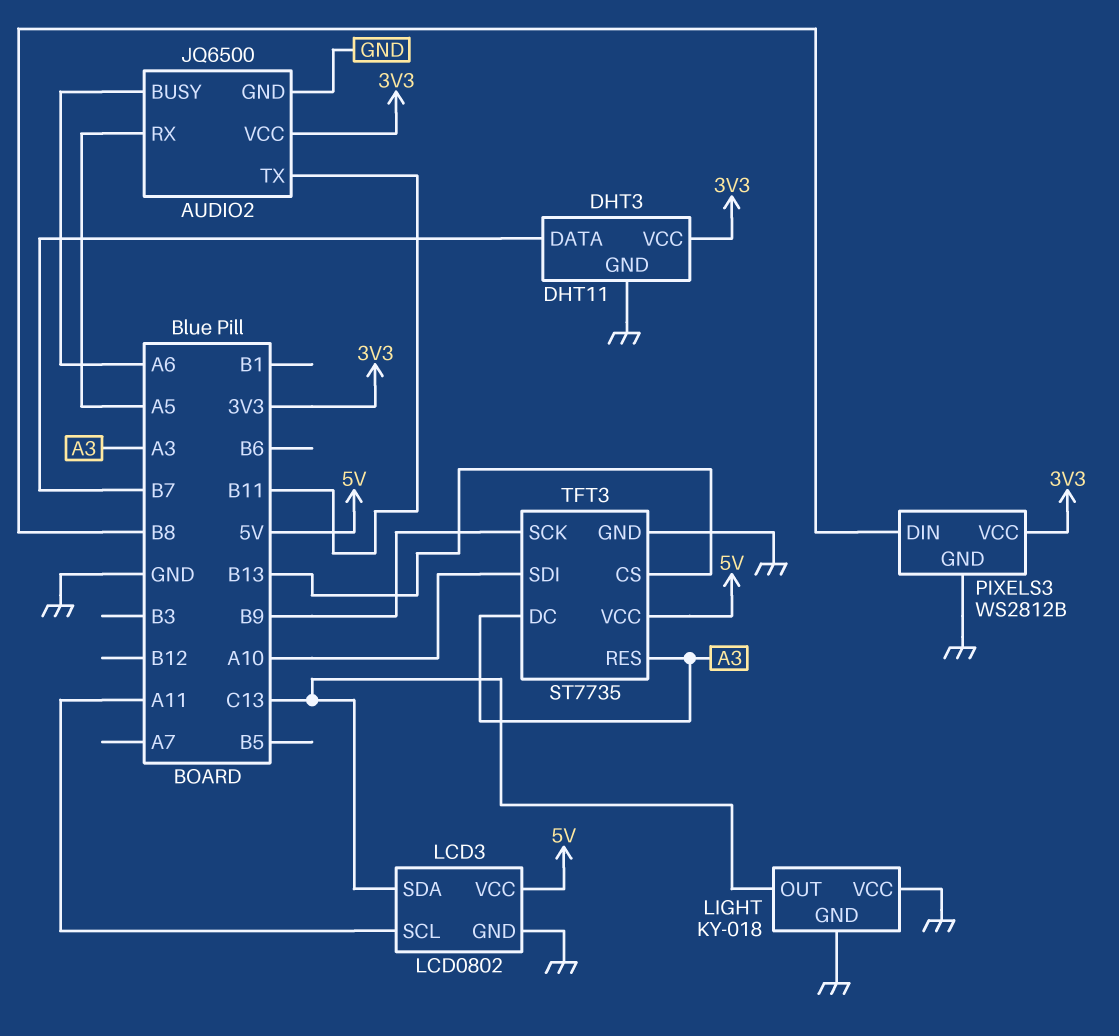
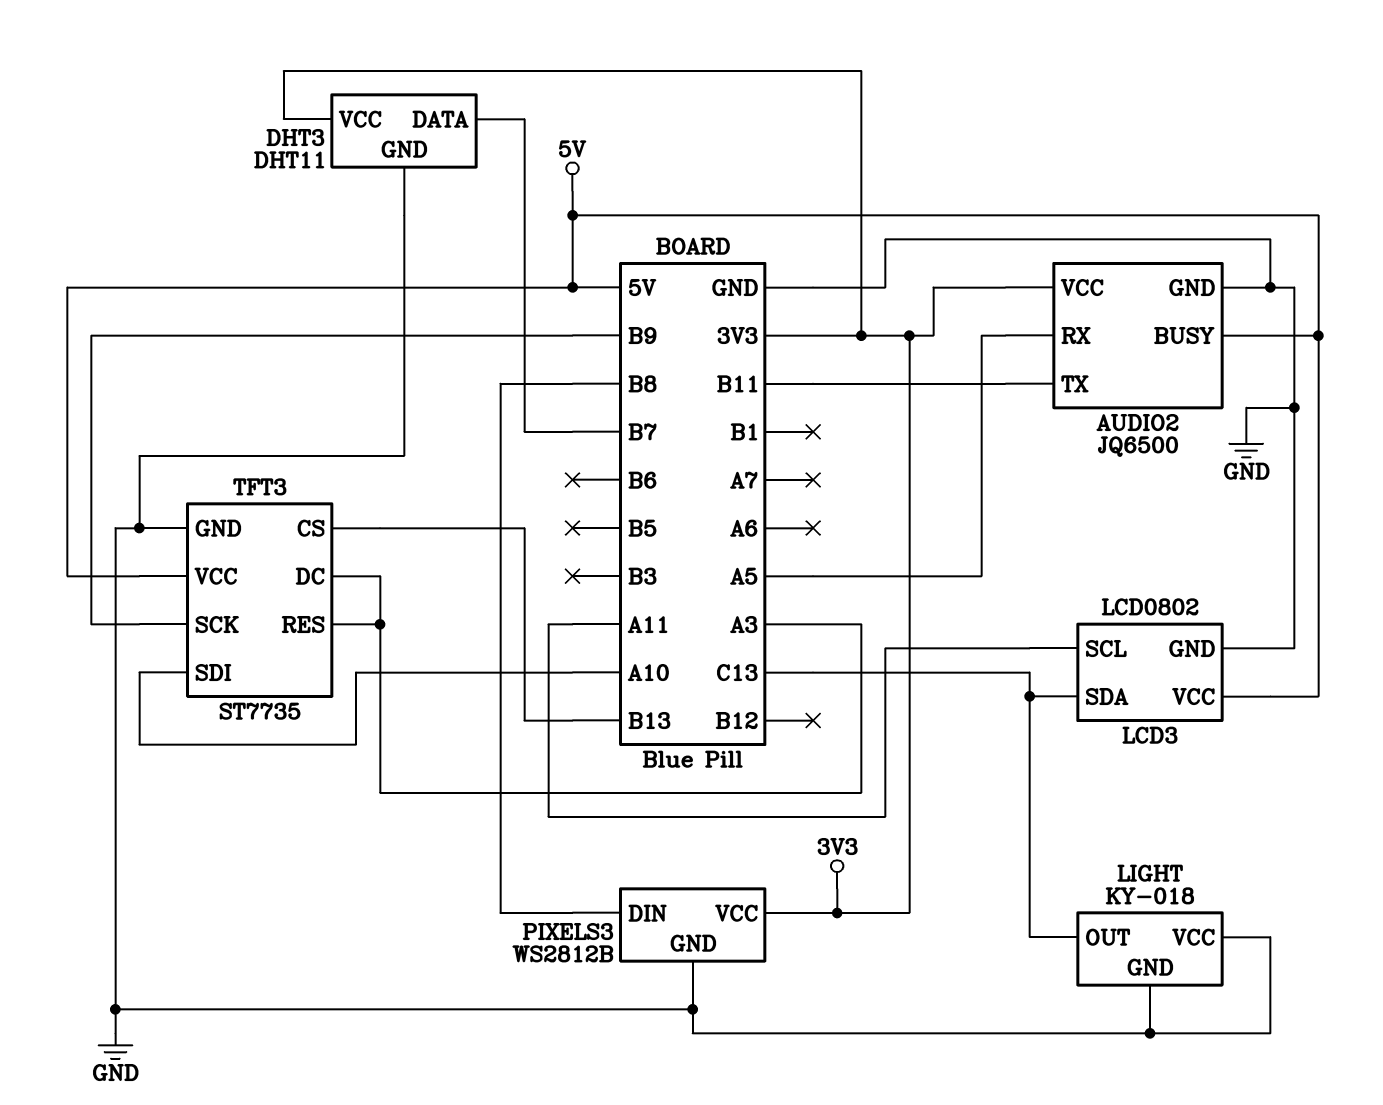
AUDIO2 pin BUSY: A6 -> 5V

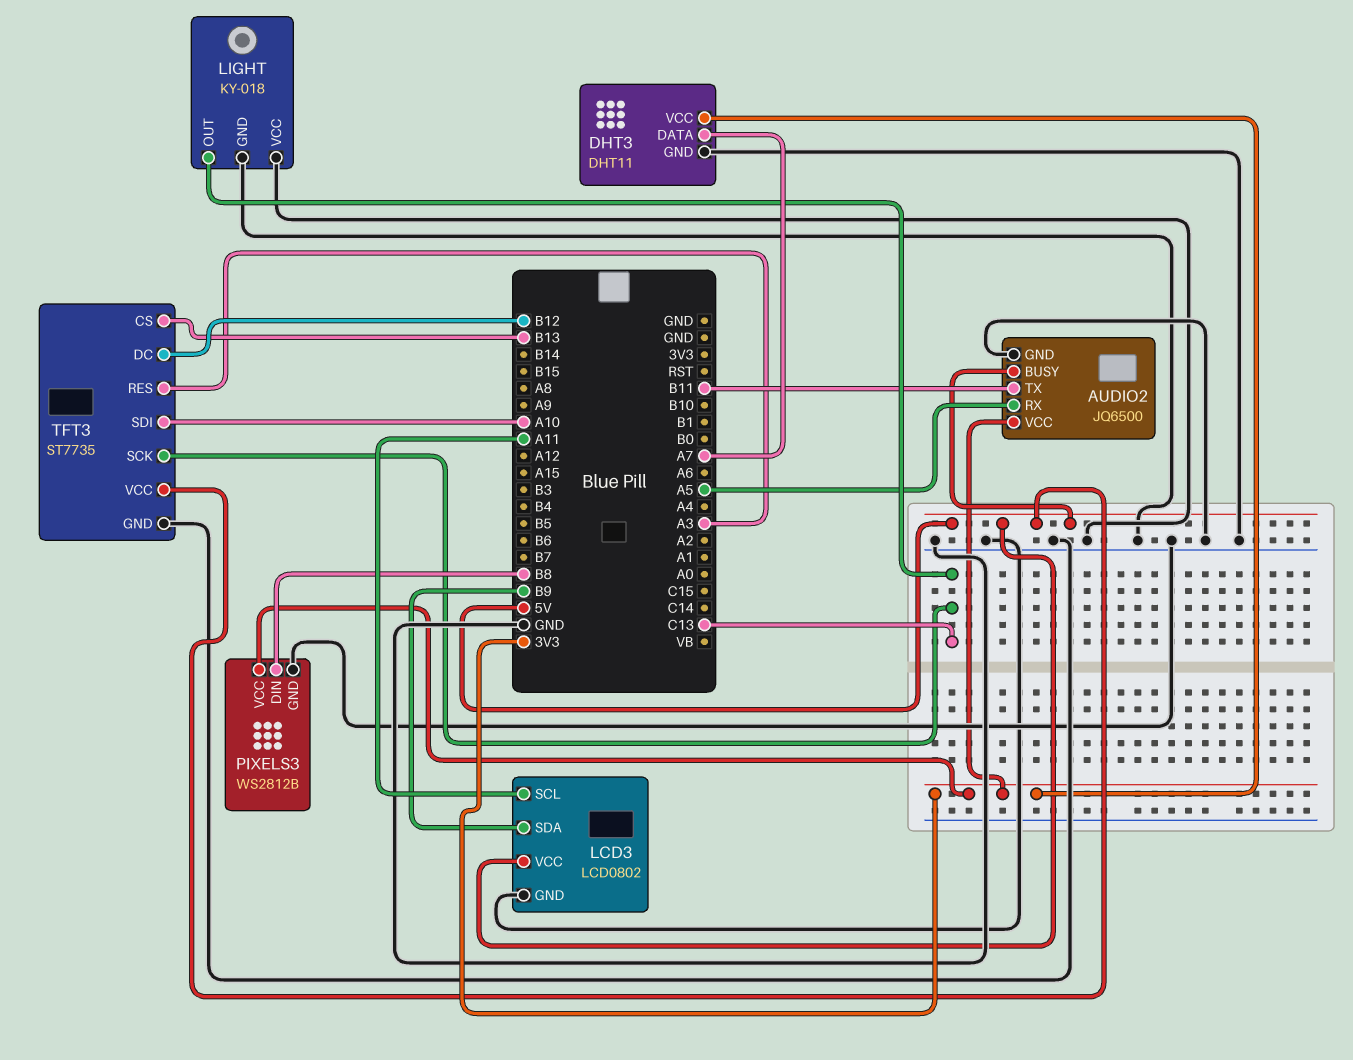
DHT3 pin DATA: B7 -> A7
LCD3 pin SDA: C13 -> B9
TFT3 pin DC: A3 -> B12
TFT3 pin SCK: B9 -> C13

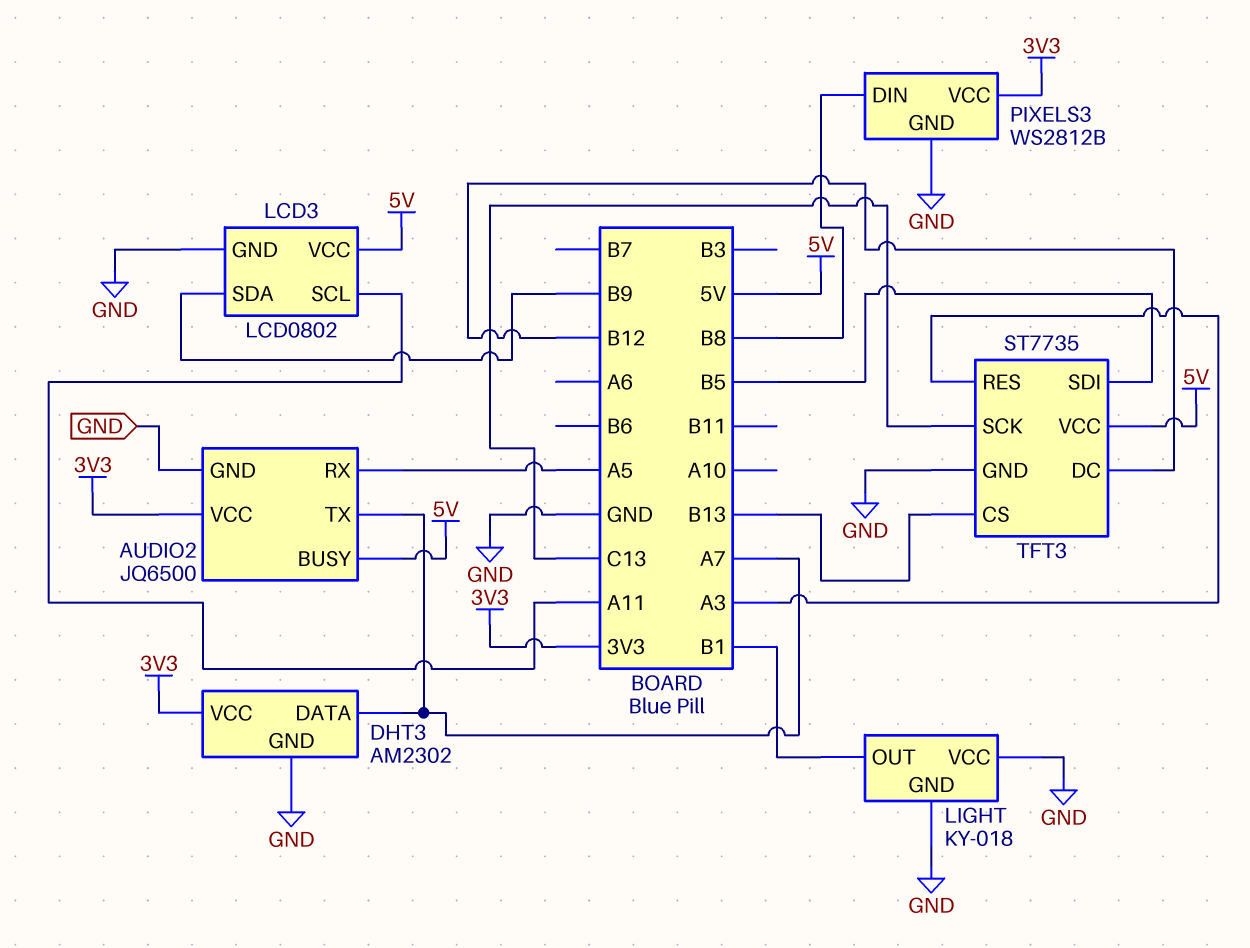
AUDIO2 pin TX: B11 -> A7
DHT3: DHT11 -> AM2302
LIGHT pin OUT: C13 -> B1
TFT3 pin SDI: A10 -> B5

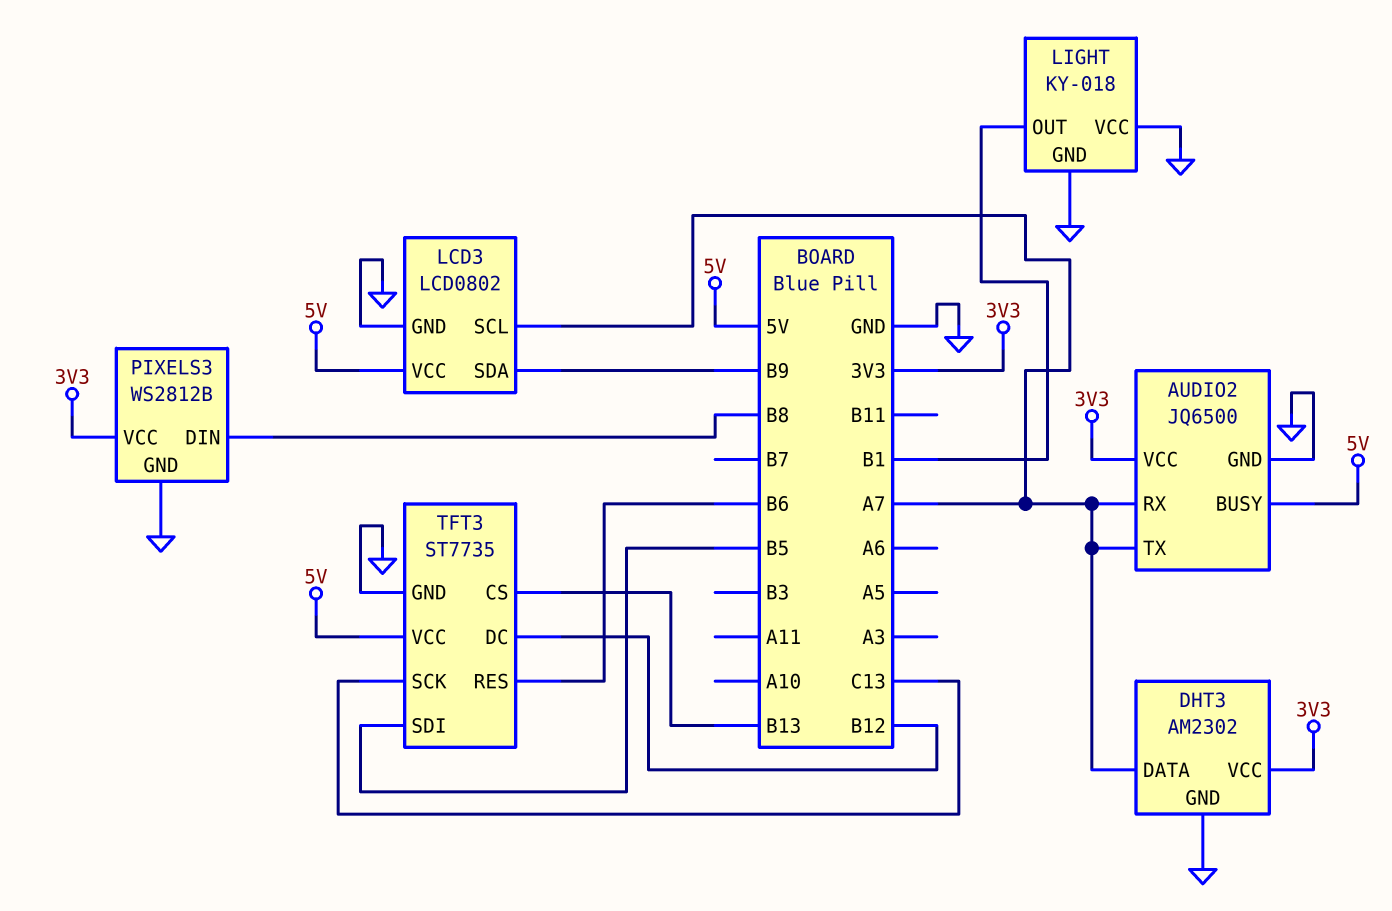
AUDIO2 pin RX: A5 -> A7
LCD3 pin SCL: A11 -> A7
TFT3 pin RES: A3 -> B6

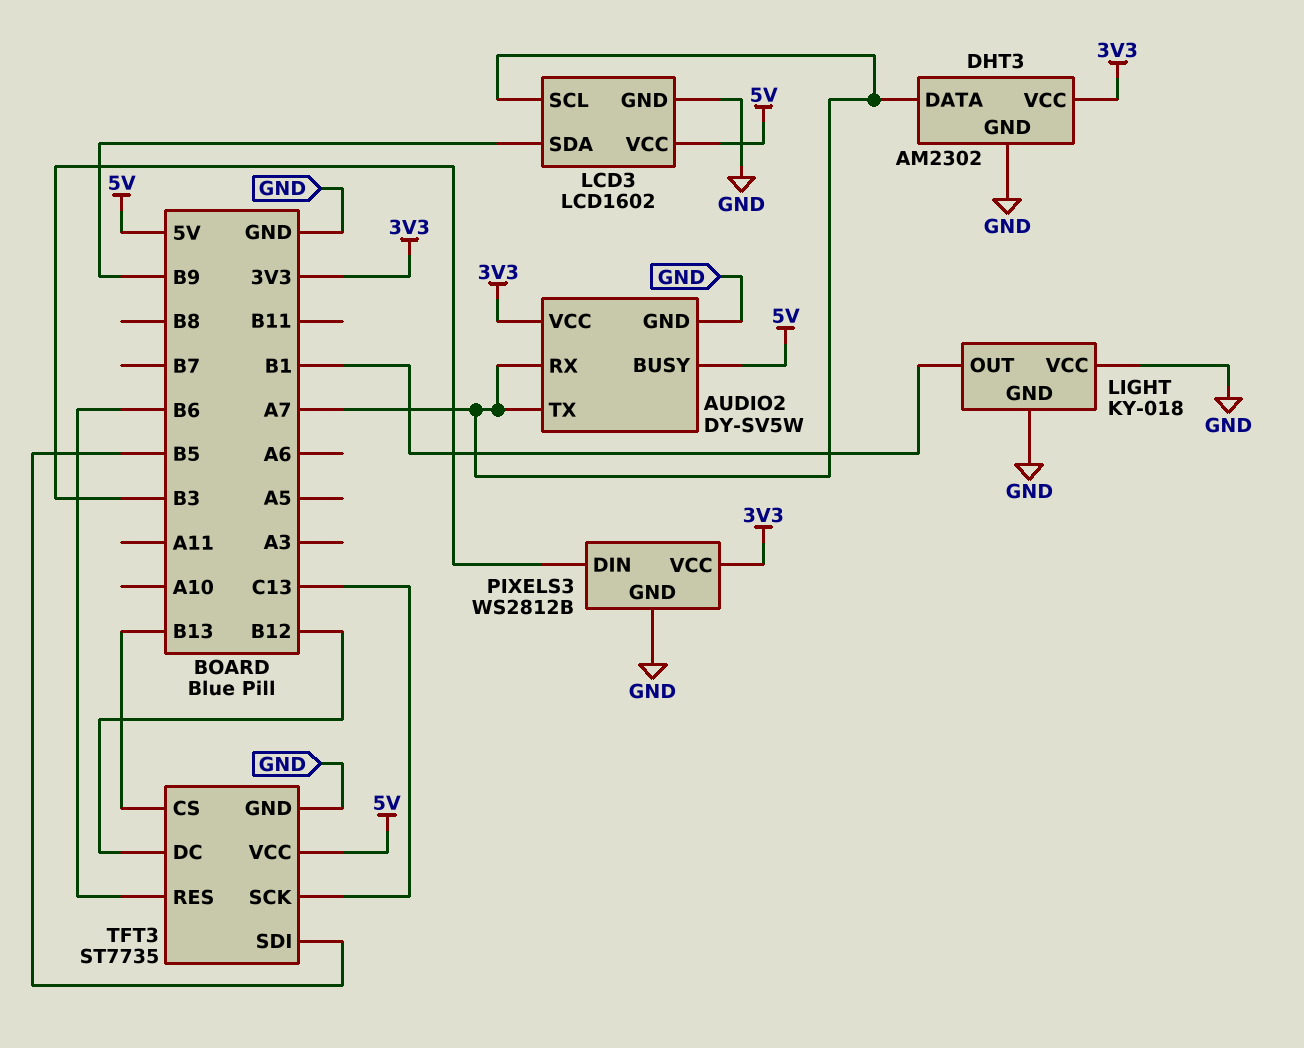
AUDIO2: JQ6500 -> DY-SV5W
LCD3: LCD0802 -> LCD1602
PIXELS3 pin DIN: B8 -> B3

